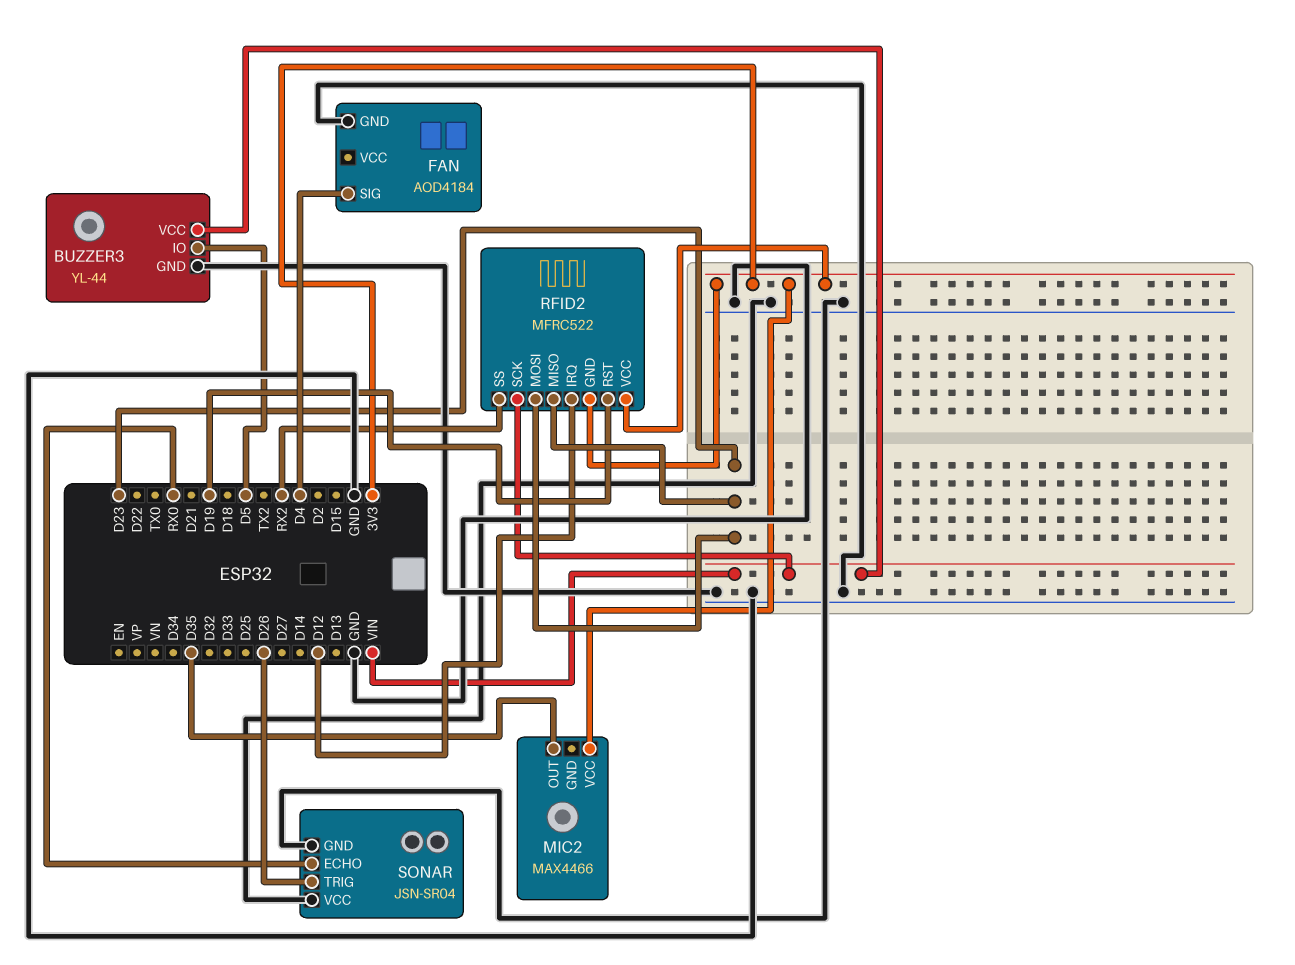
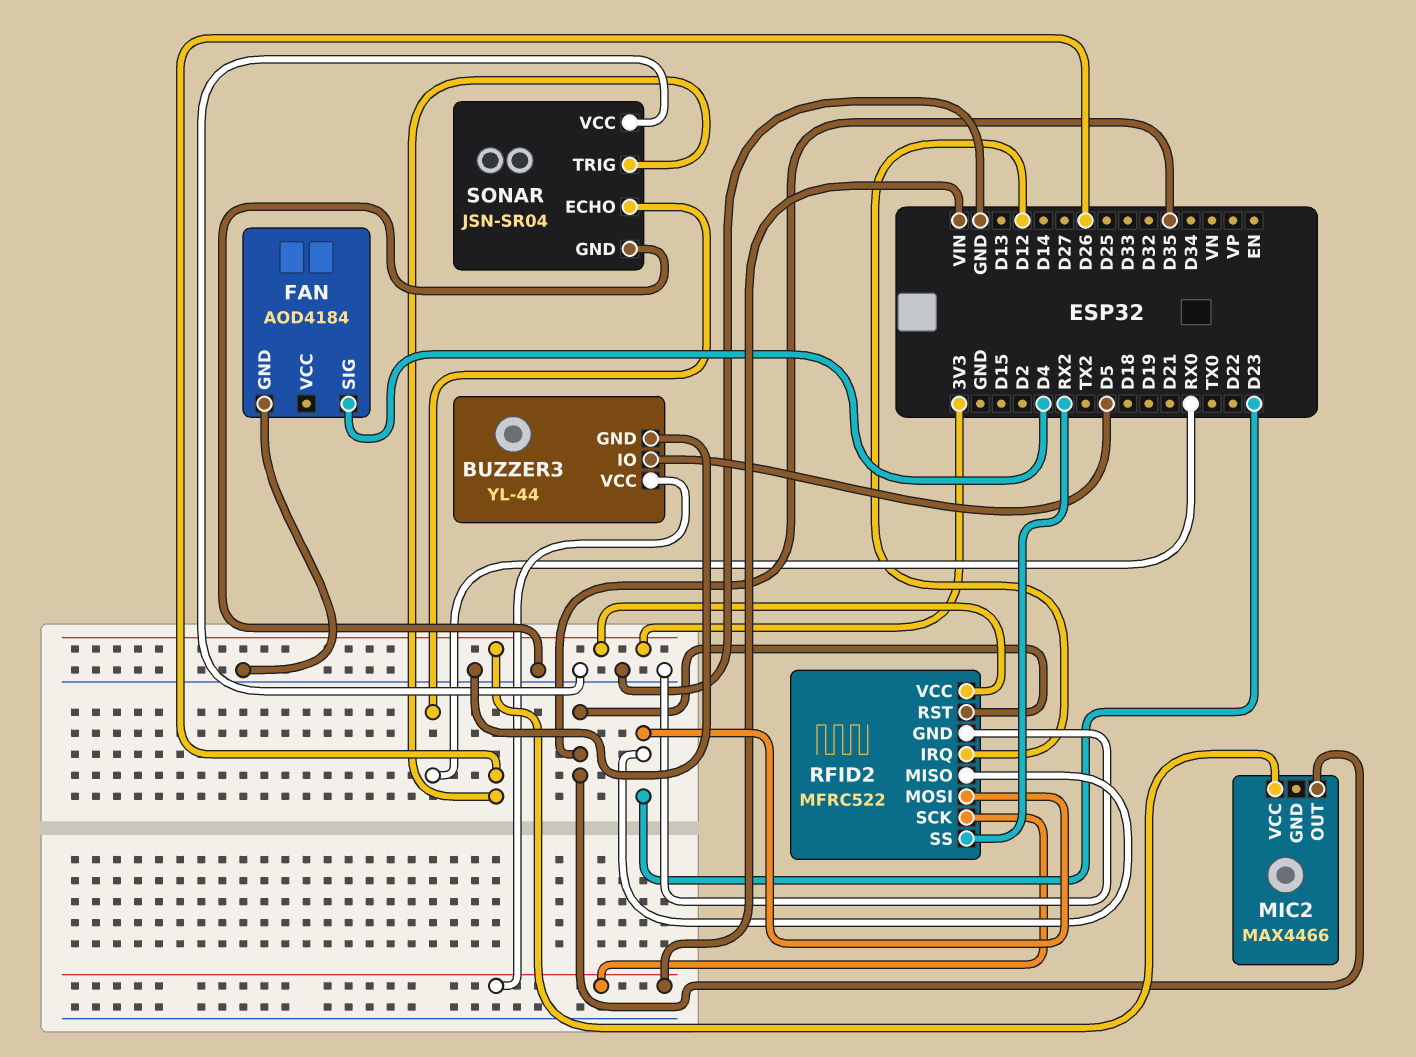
RFID2 pin GND: 3V3 -> GND
RFID2 pin RST: D19 -> D35

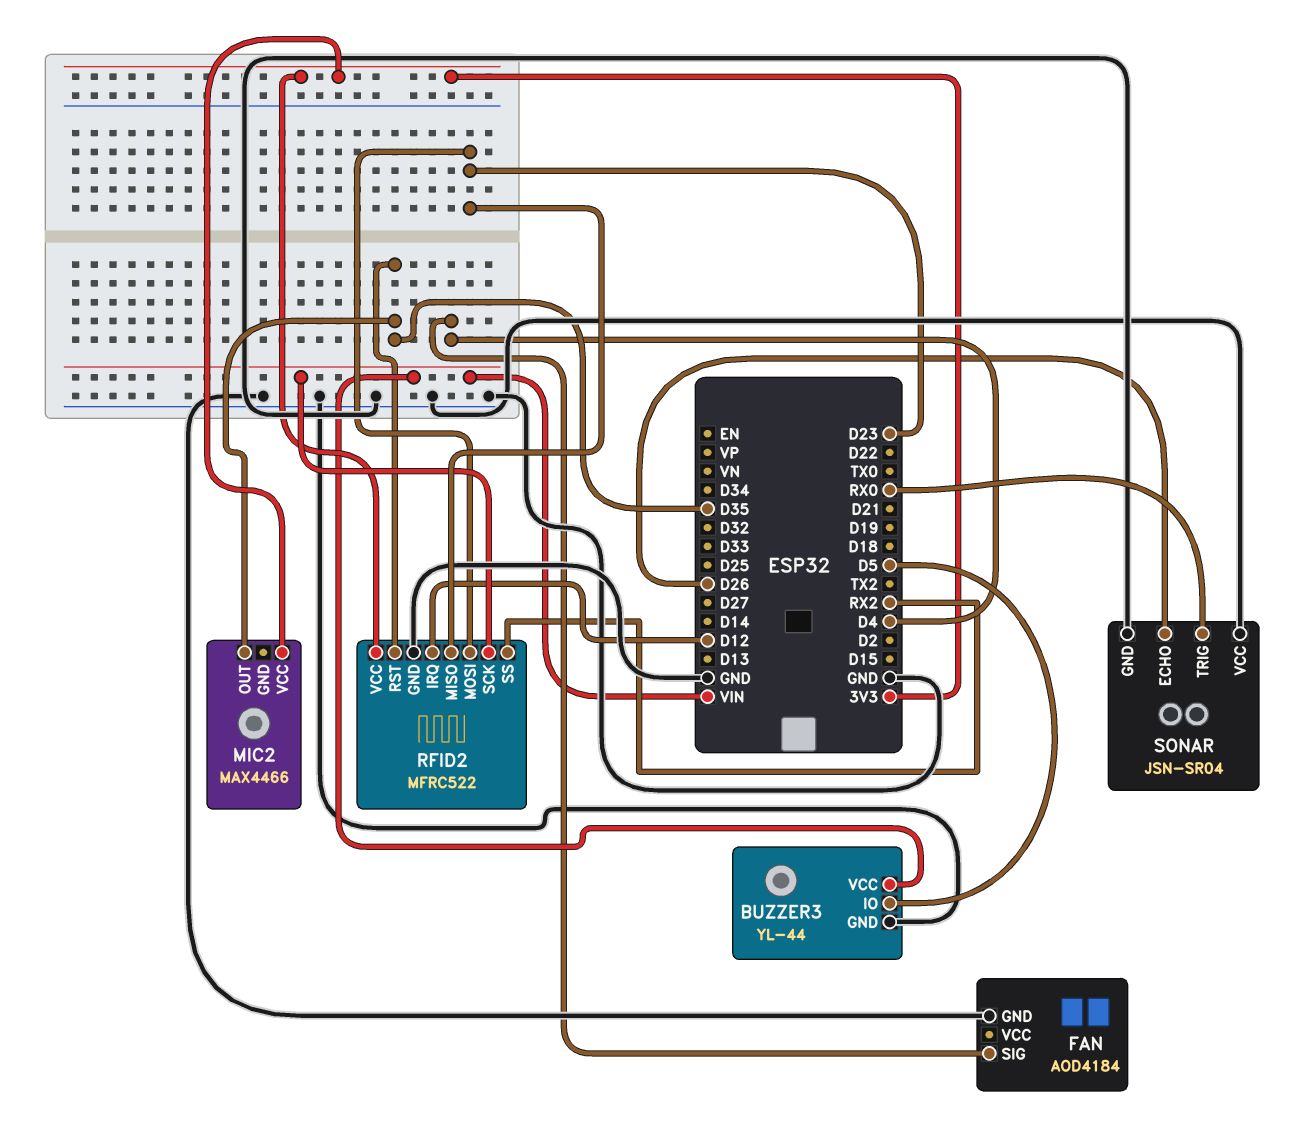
SONAR pin ECHO: RX0 -> D26
SONAR pin TRIG: D26 -> RX0

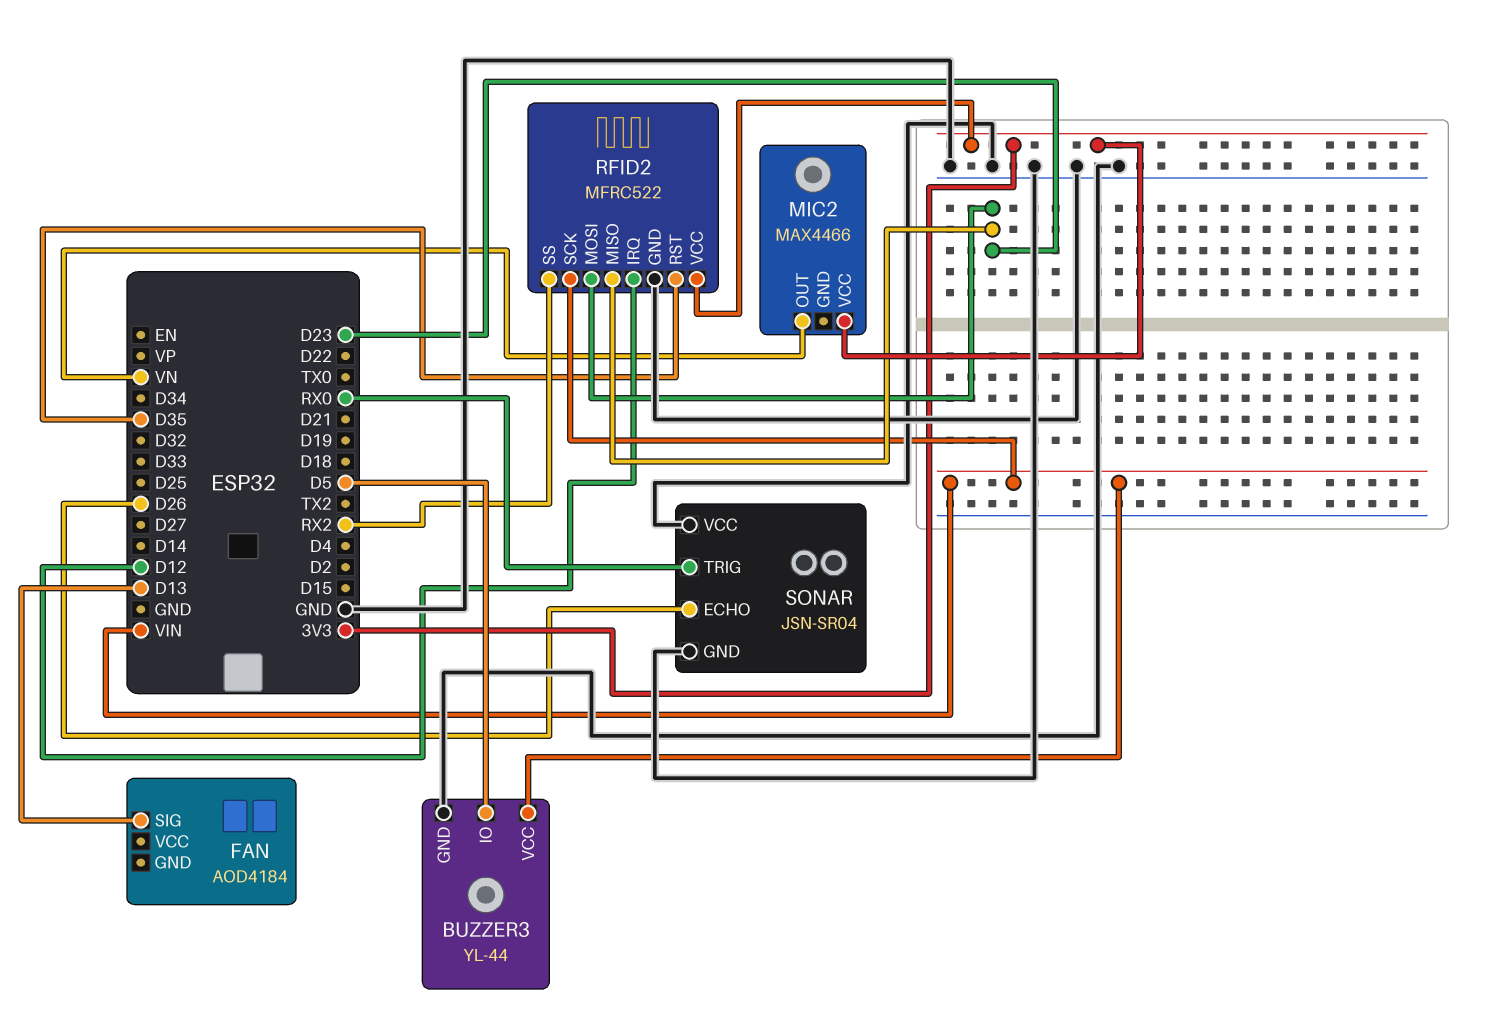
FAN pin GND: GND -> none
FAN pin SIG: D4 -> D13
MIC2 pin OUT: D35 -> VN

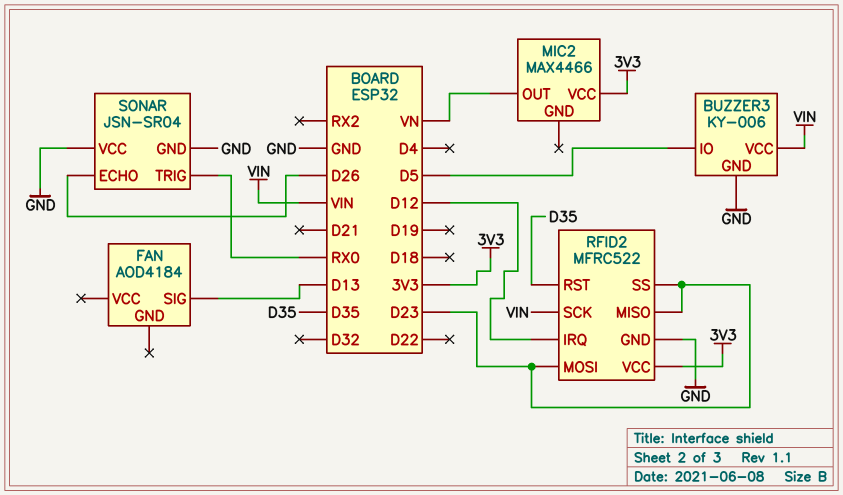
BUZZER3: YL-44 -> KY-006
RFID2 pin SS: RX2 -> D23

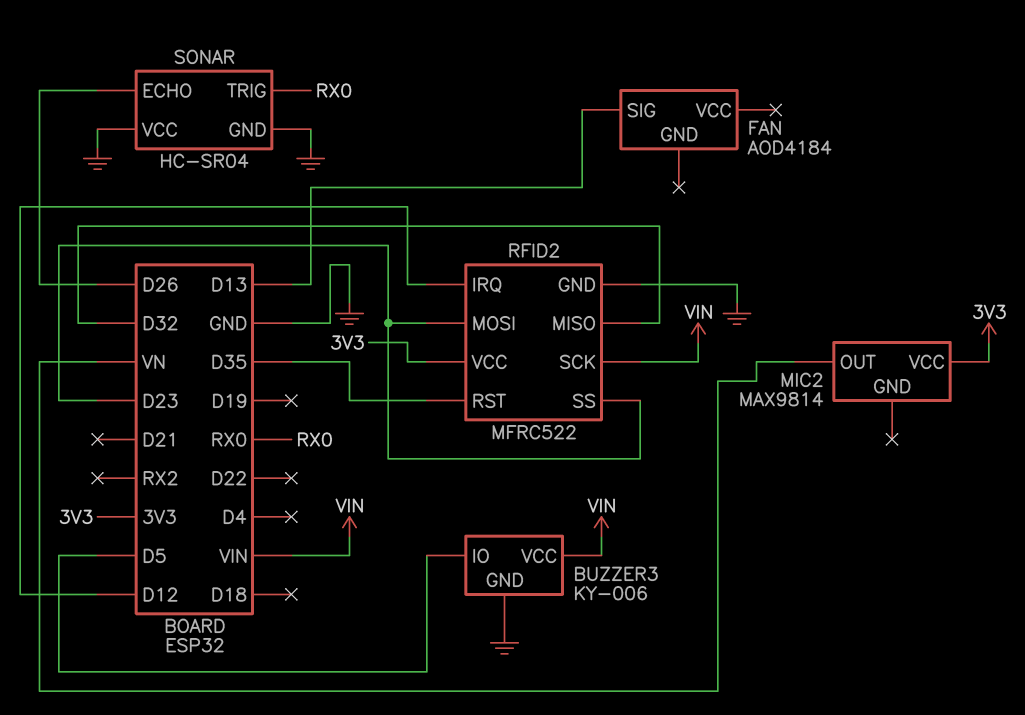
MIC2: MAX4466 -> MAX9814
RFID2 pin MISO: D23 -> D32
SONAR: JSN-SR04 -> HC-SR04

